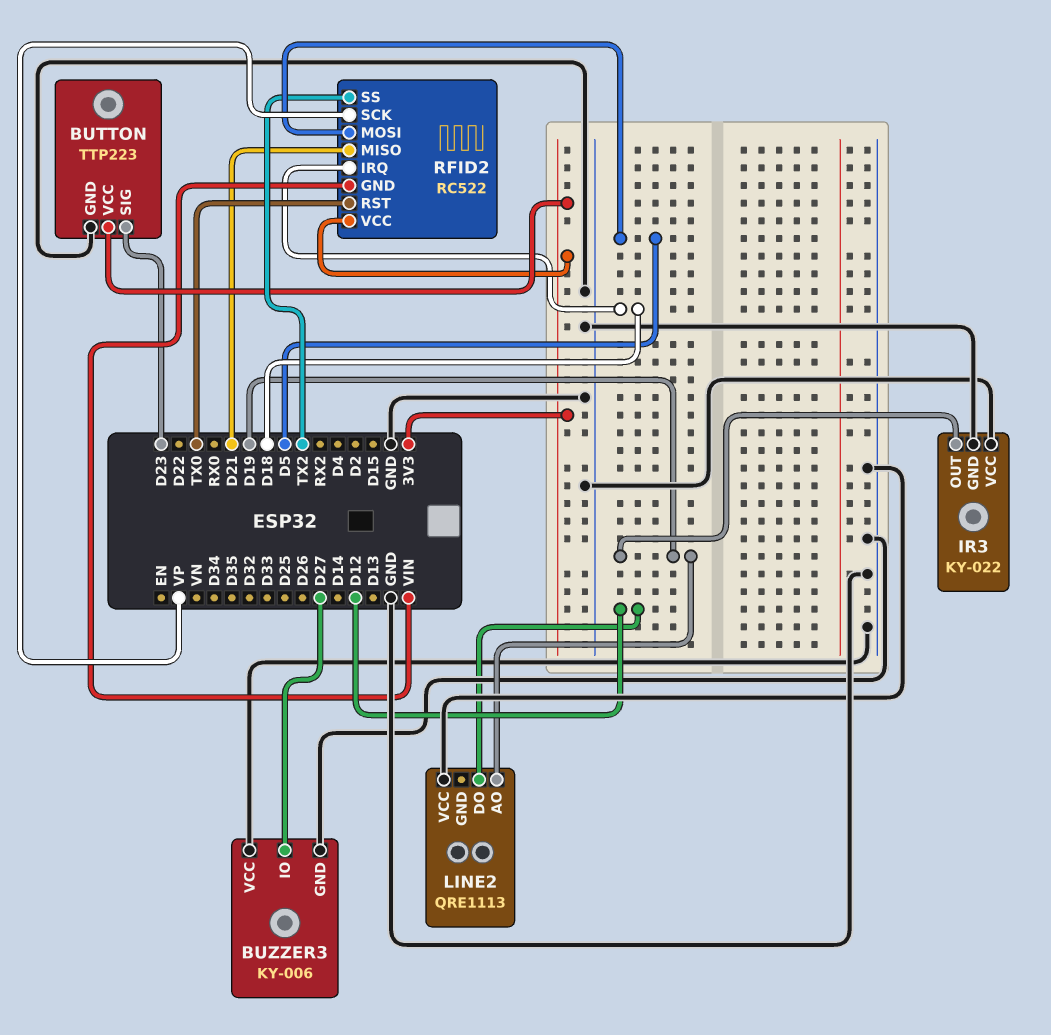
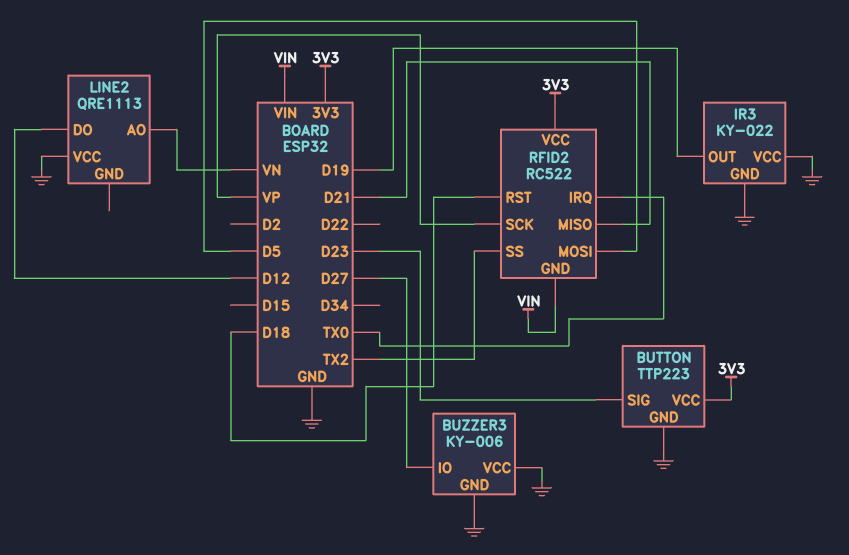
LINE2 pin AO: D19 -> VN
RFID2 pin IRQ: D18 -> TX0
RFID2 pin RST: TX0 -> D18

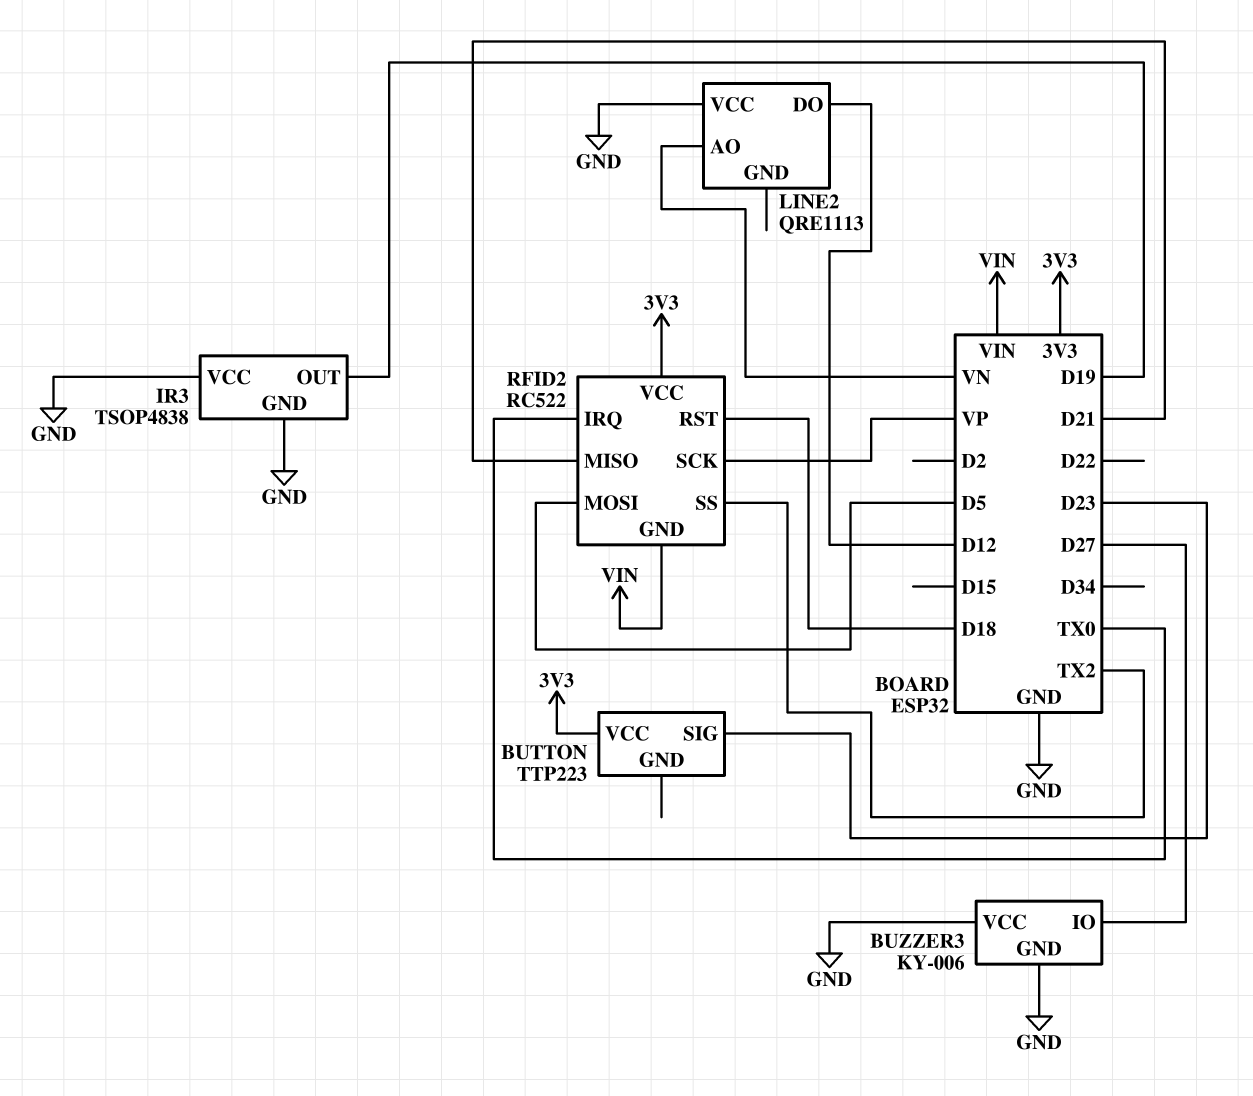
BUTTON pin GND: GND -> none
IR3: KY-022 -> TSOP4838

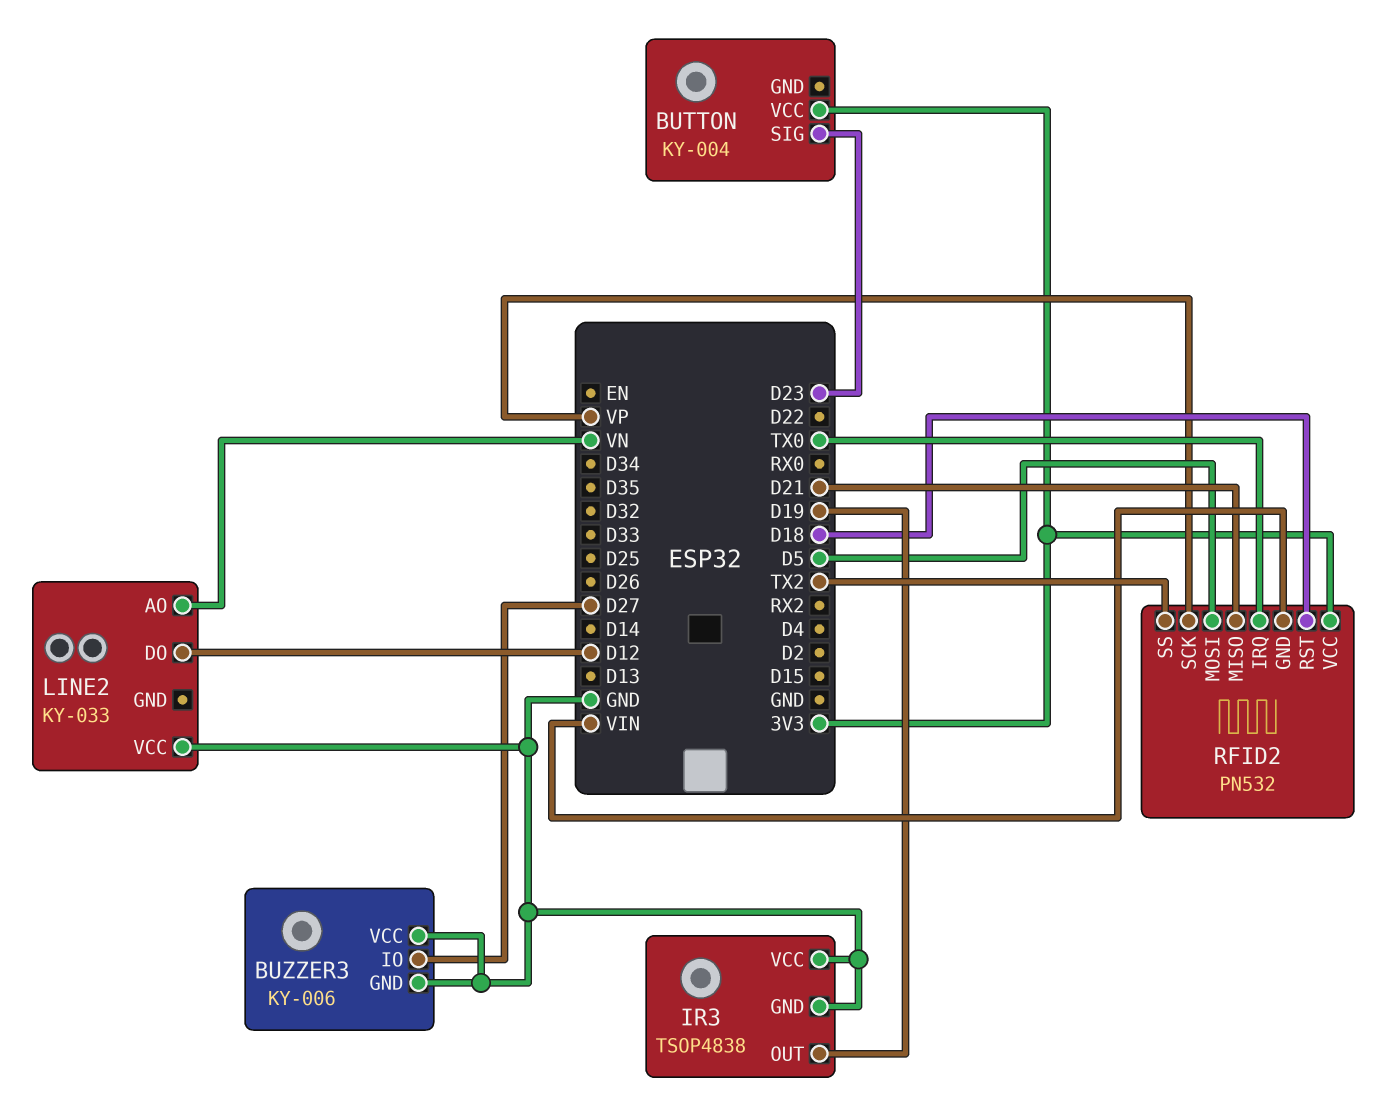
BUTTON: TTP223 -> KY-004
LINE2: QRE1113 -> KY-033
RFID2: RC522 -> PN532

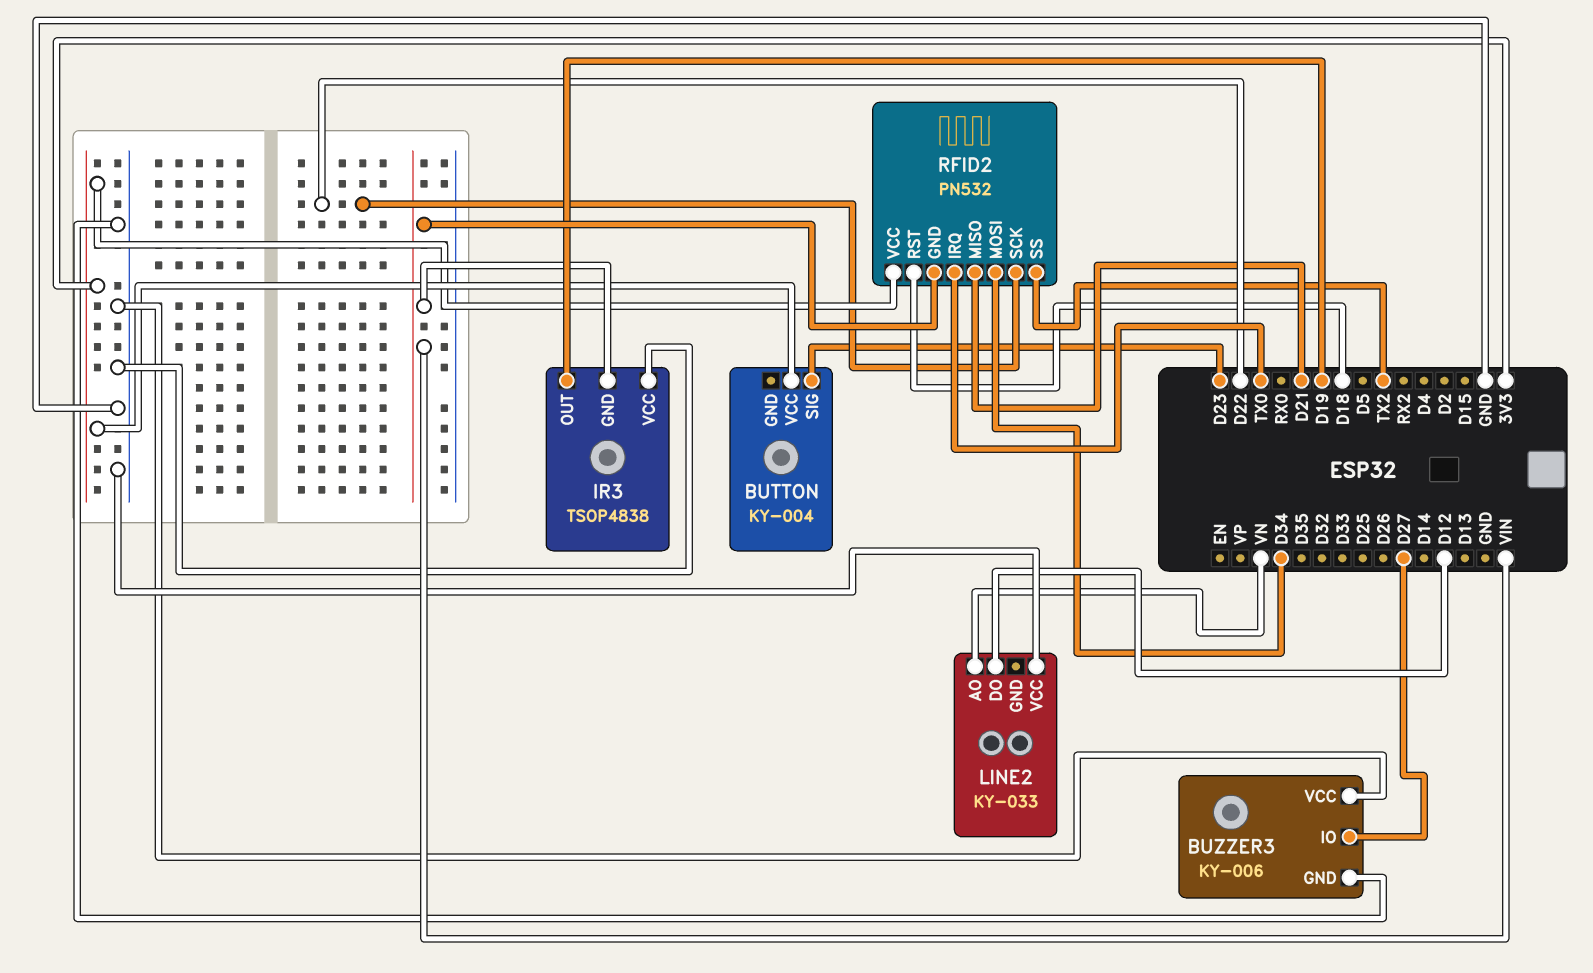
IR3 pin GND: GND -> VIN
RFID2 pin MOSI: D5 -> D34
RFID2 pin SCK: VP -> D22

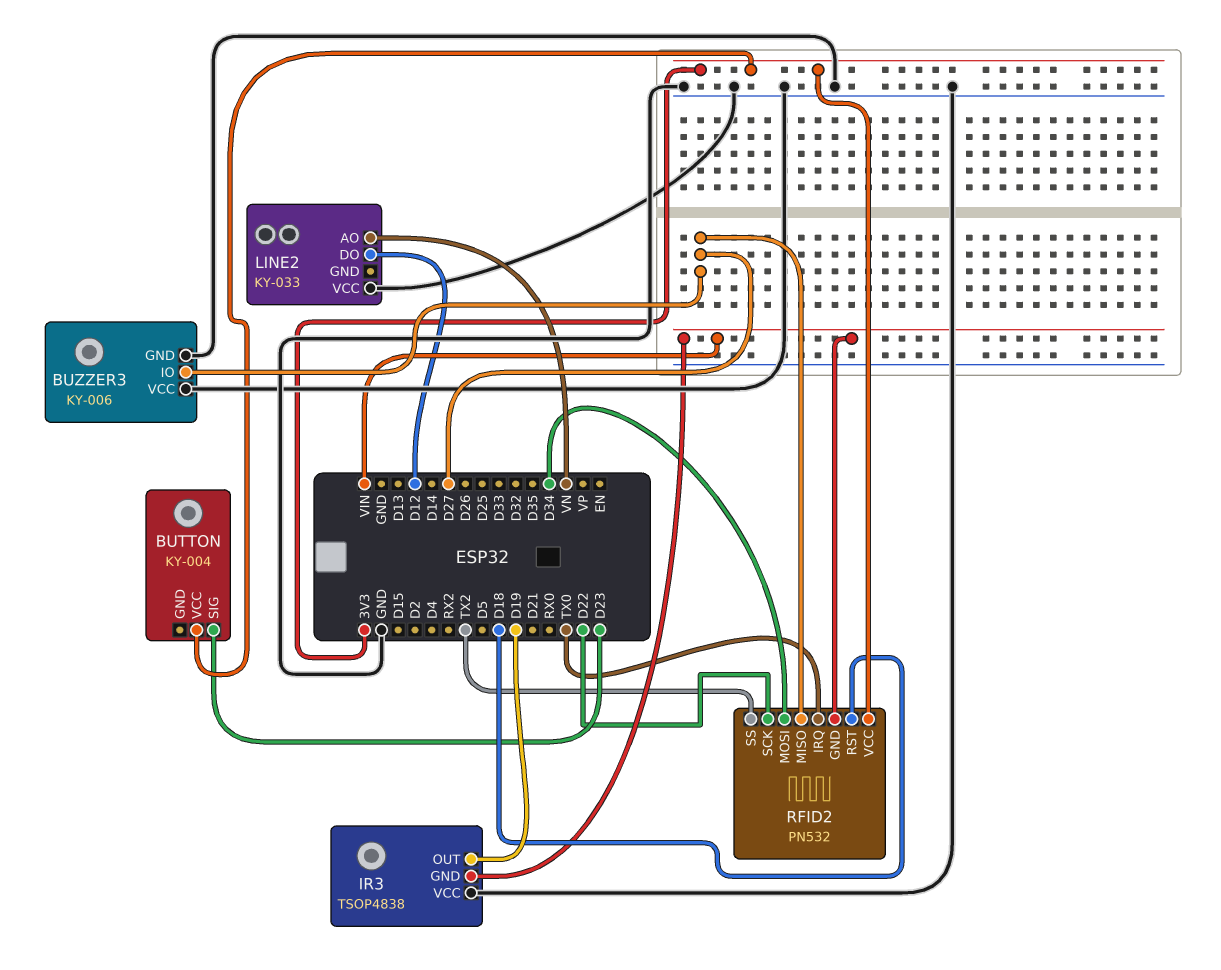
RFID2 pin MISO: D21 -> D27

